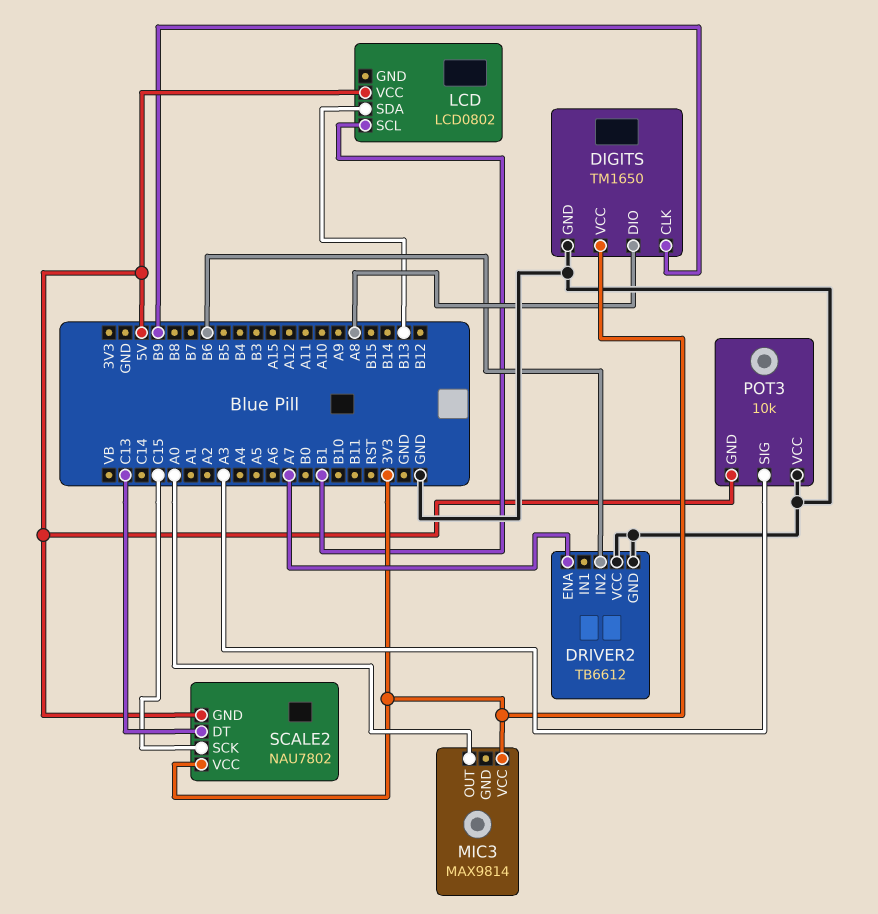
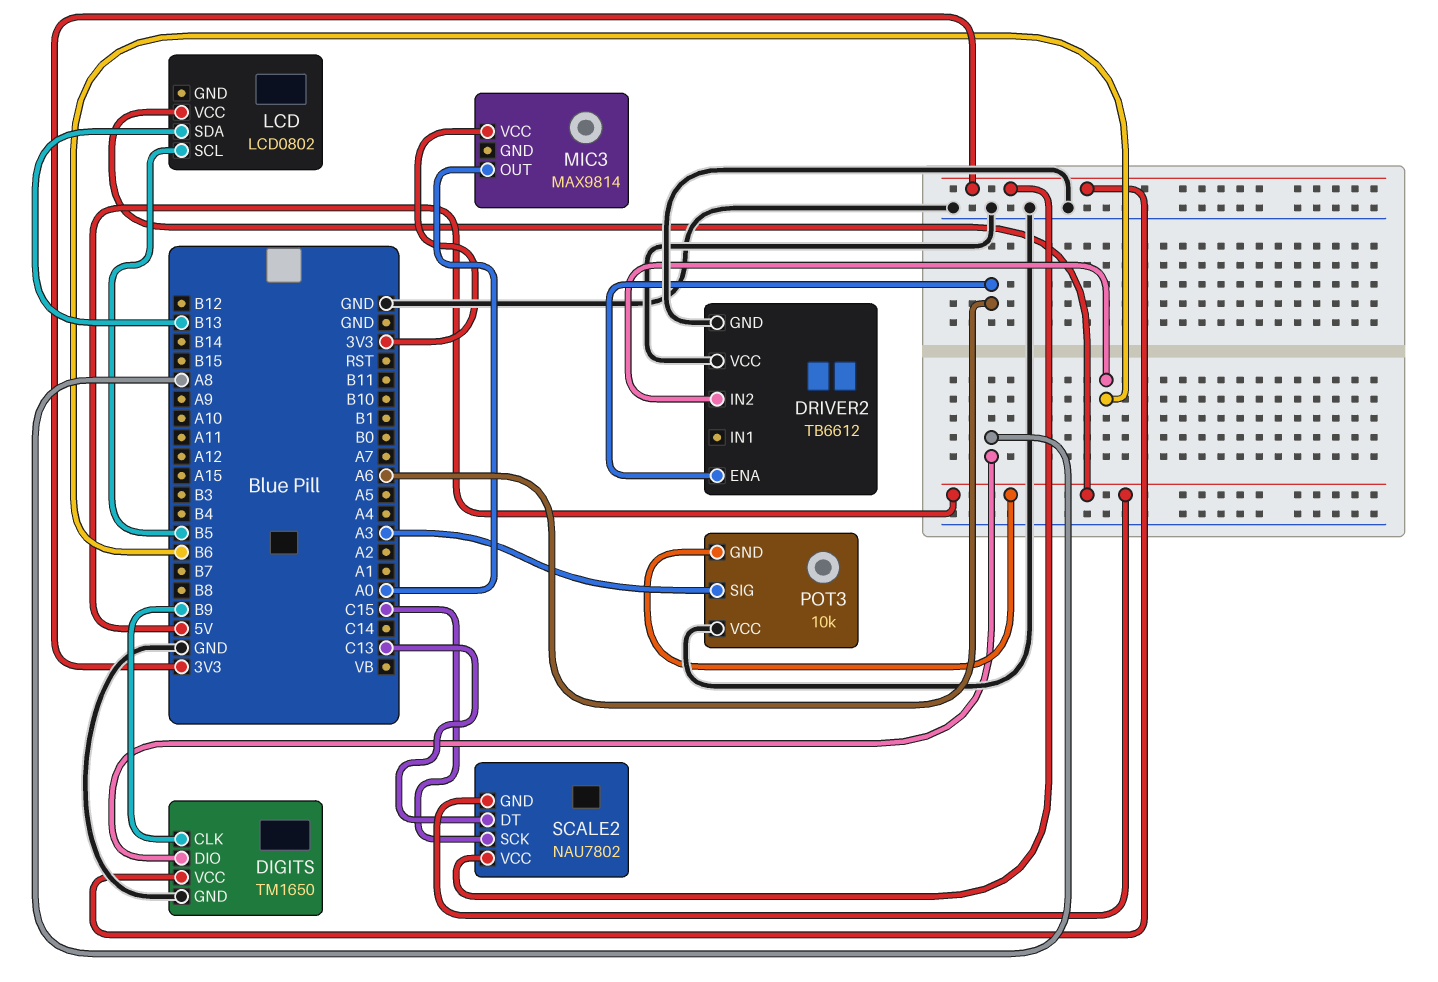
DRIVER2 pin ENA: A7 -> A6
LCD pin SCL: B1 -> B5

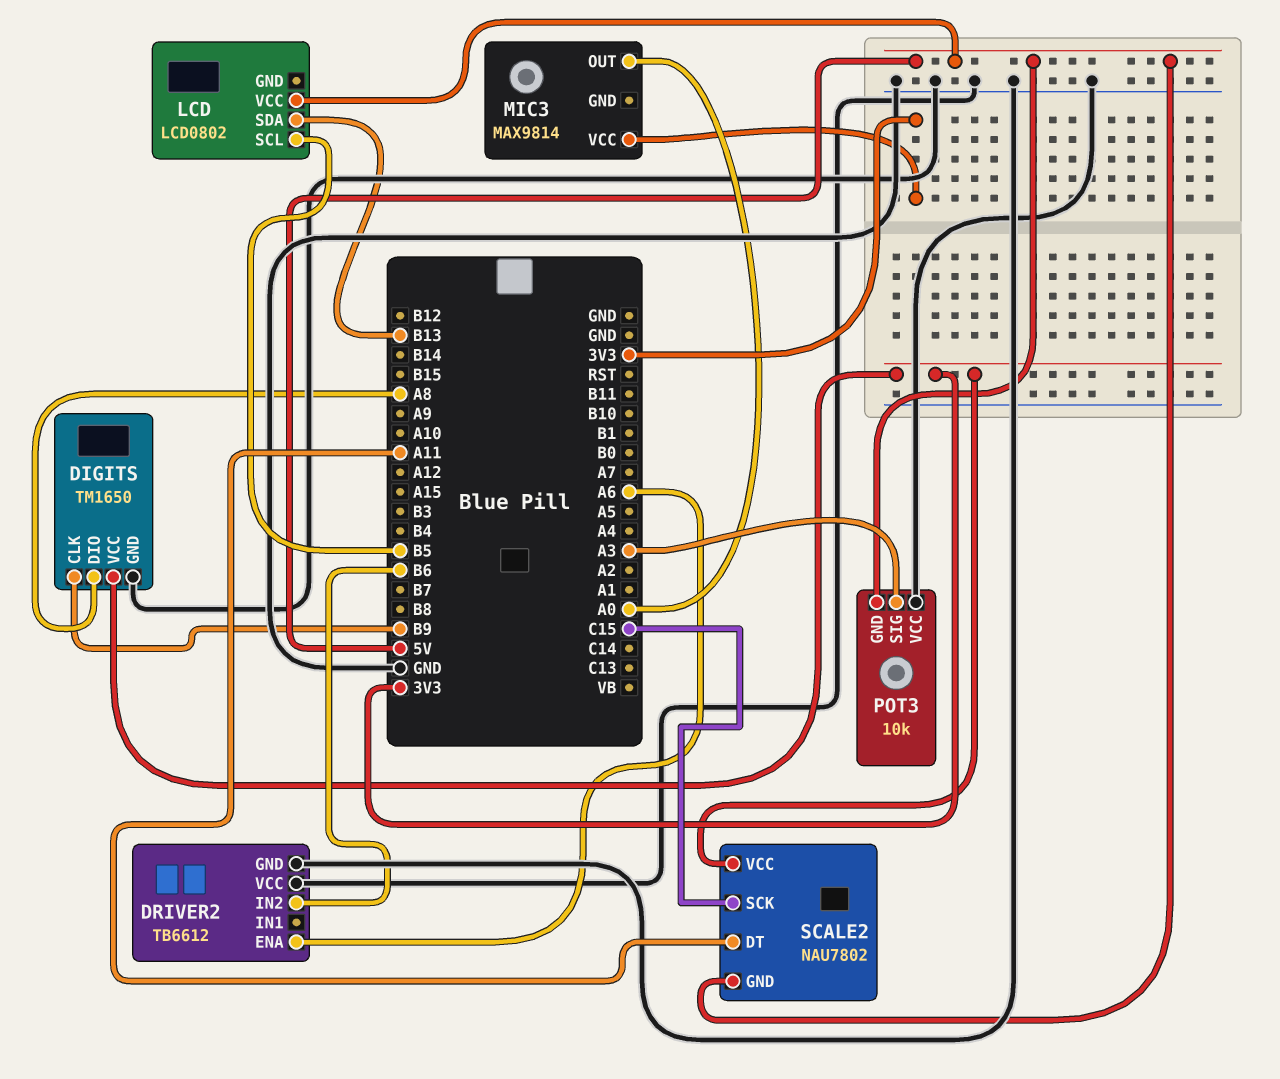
SCALE2 pin DT: C13 -> A11

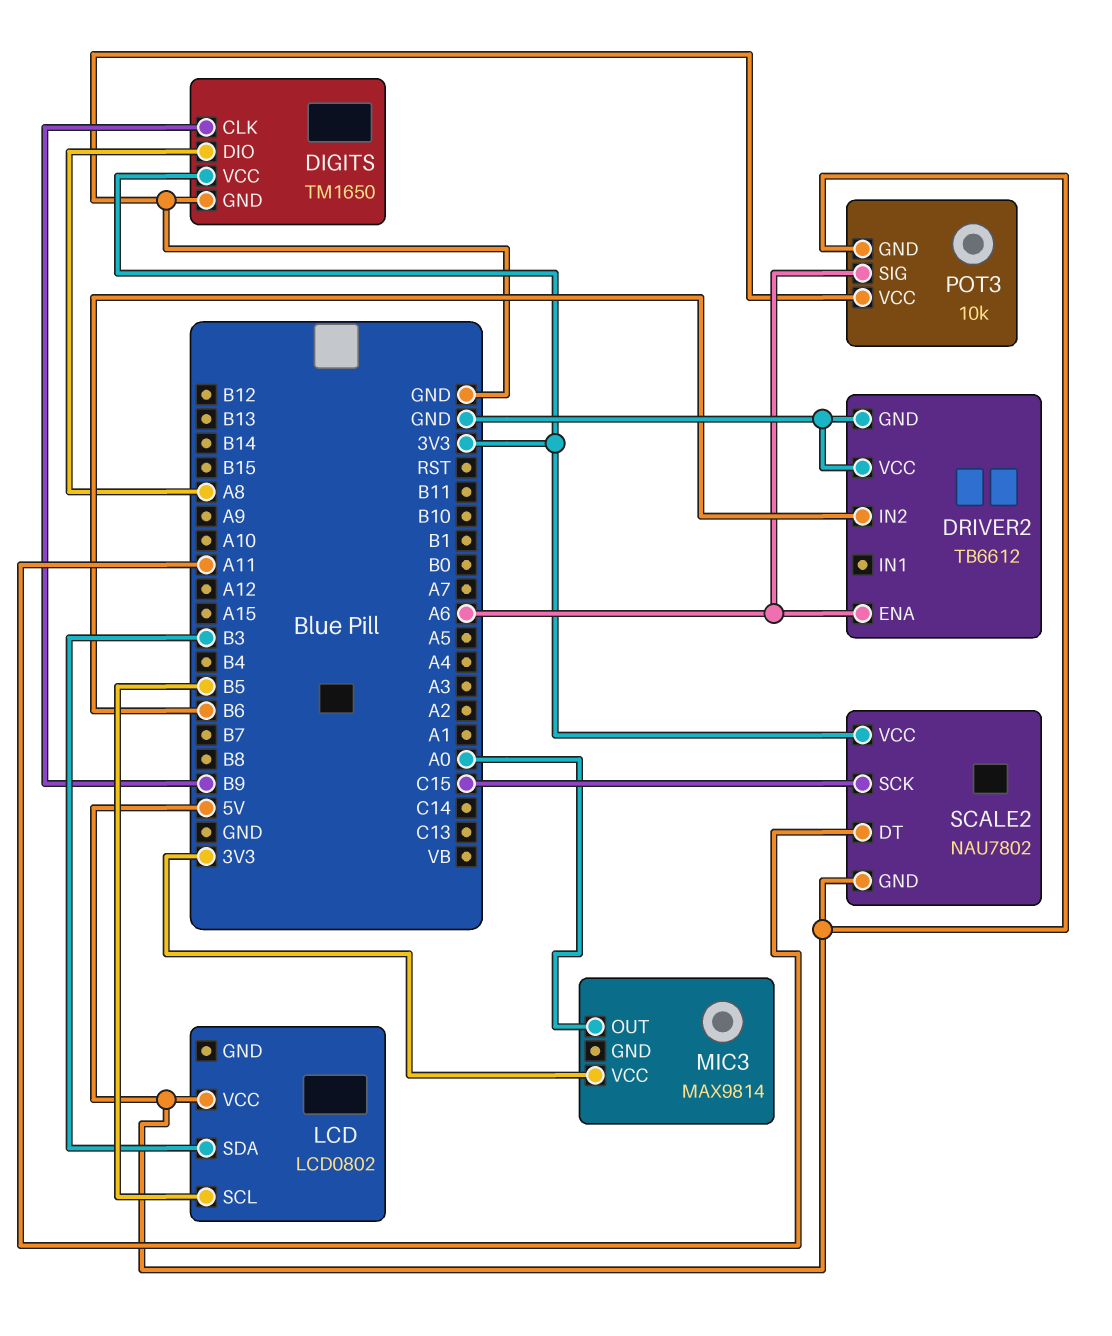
LCD pin SDA: B13 -> B3
POT3 pin SIG: A3 -> A6

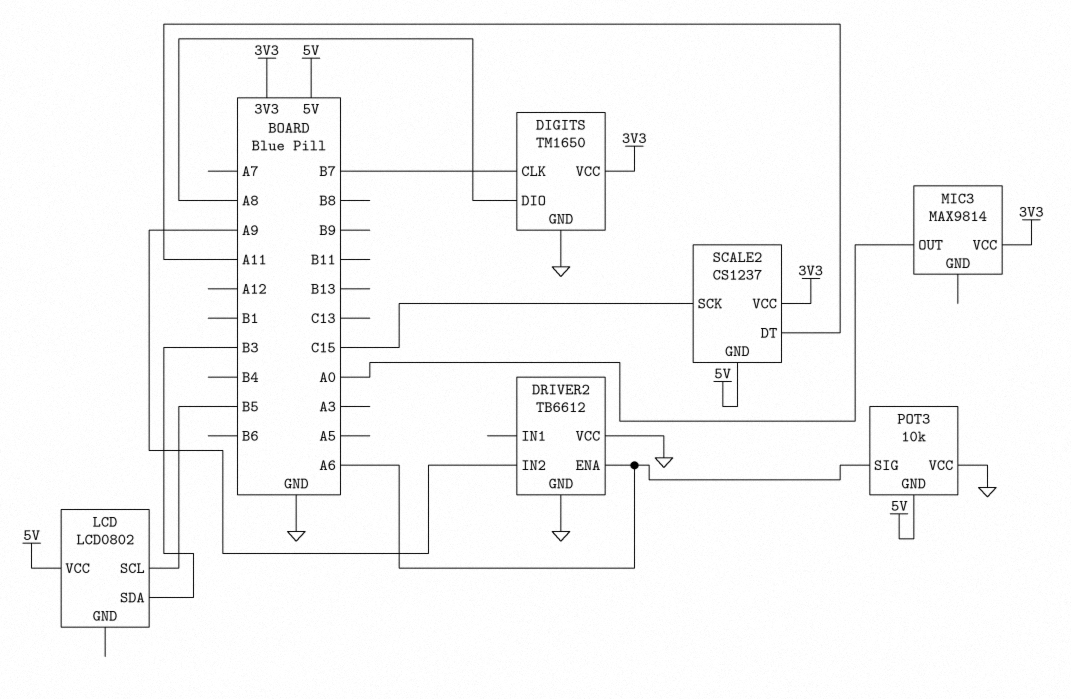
DIGITS pin CLK: B9 -> B7
DRIVER2 pin IN2: B6 -> A9
SCALE2: NAU7802 -> CS1237

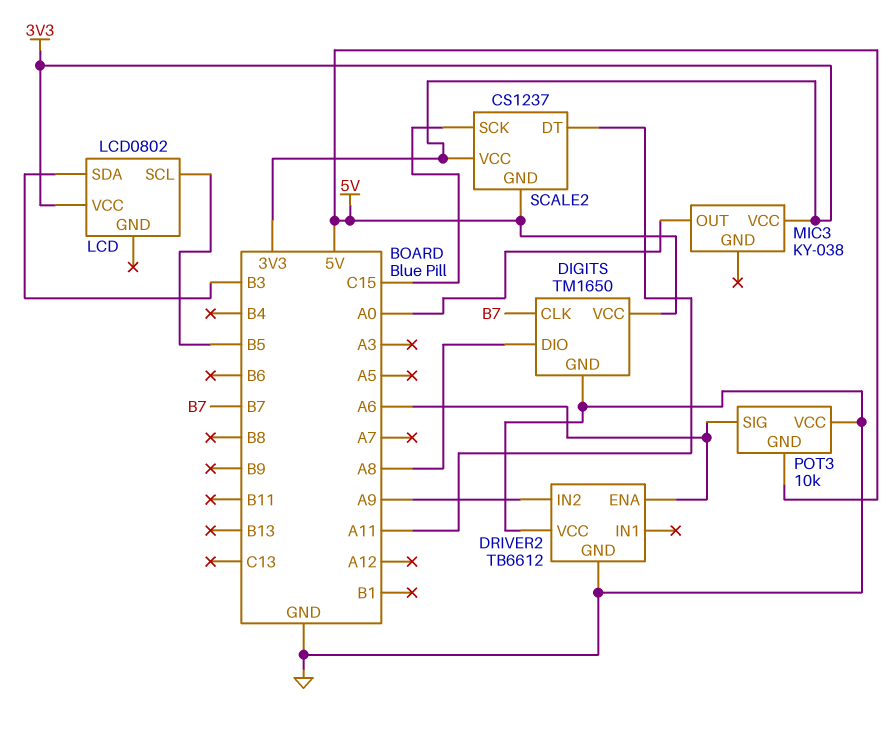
DIGITS pin VCC: 3V3 -> 5V
LCD pin VCC: 5V -> 3V3
MIC3: MAX9814 -> KY-038

